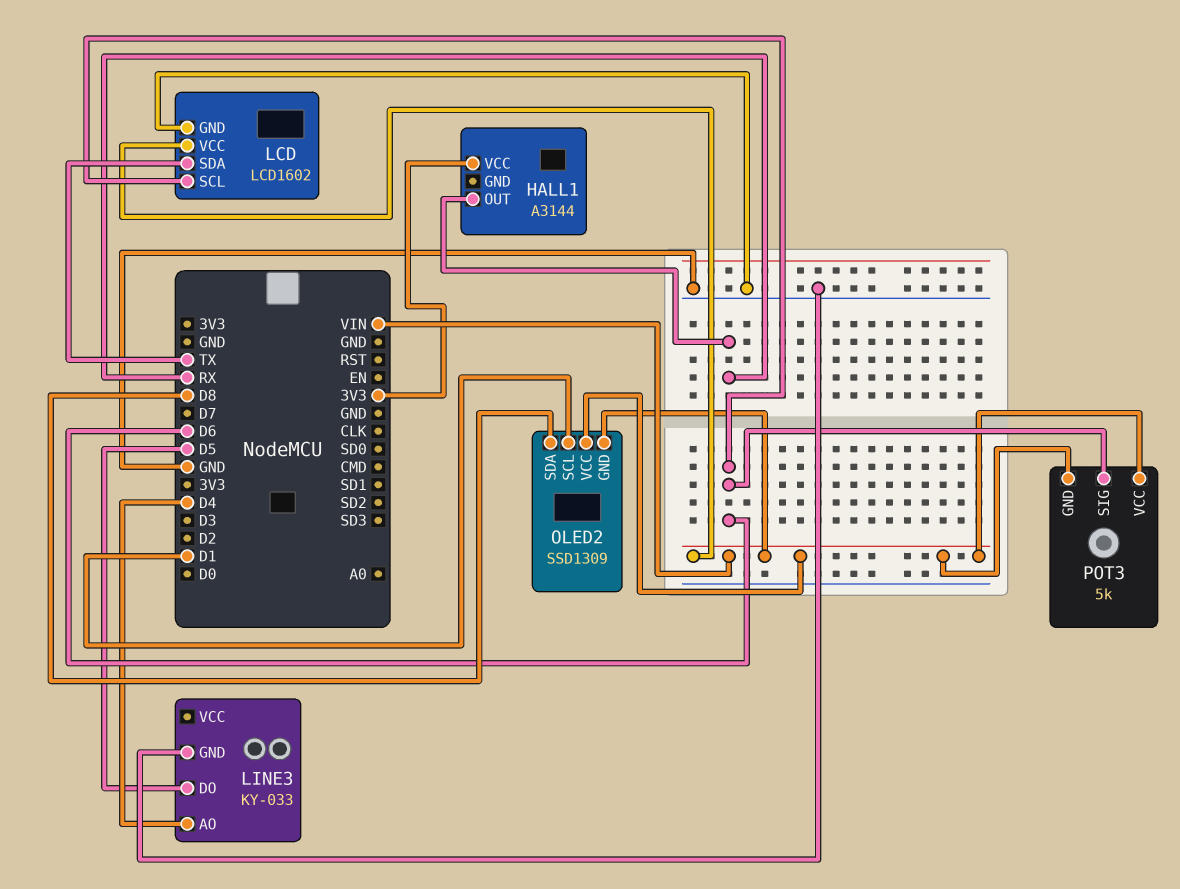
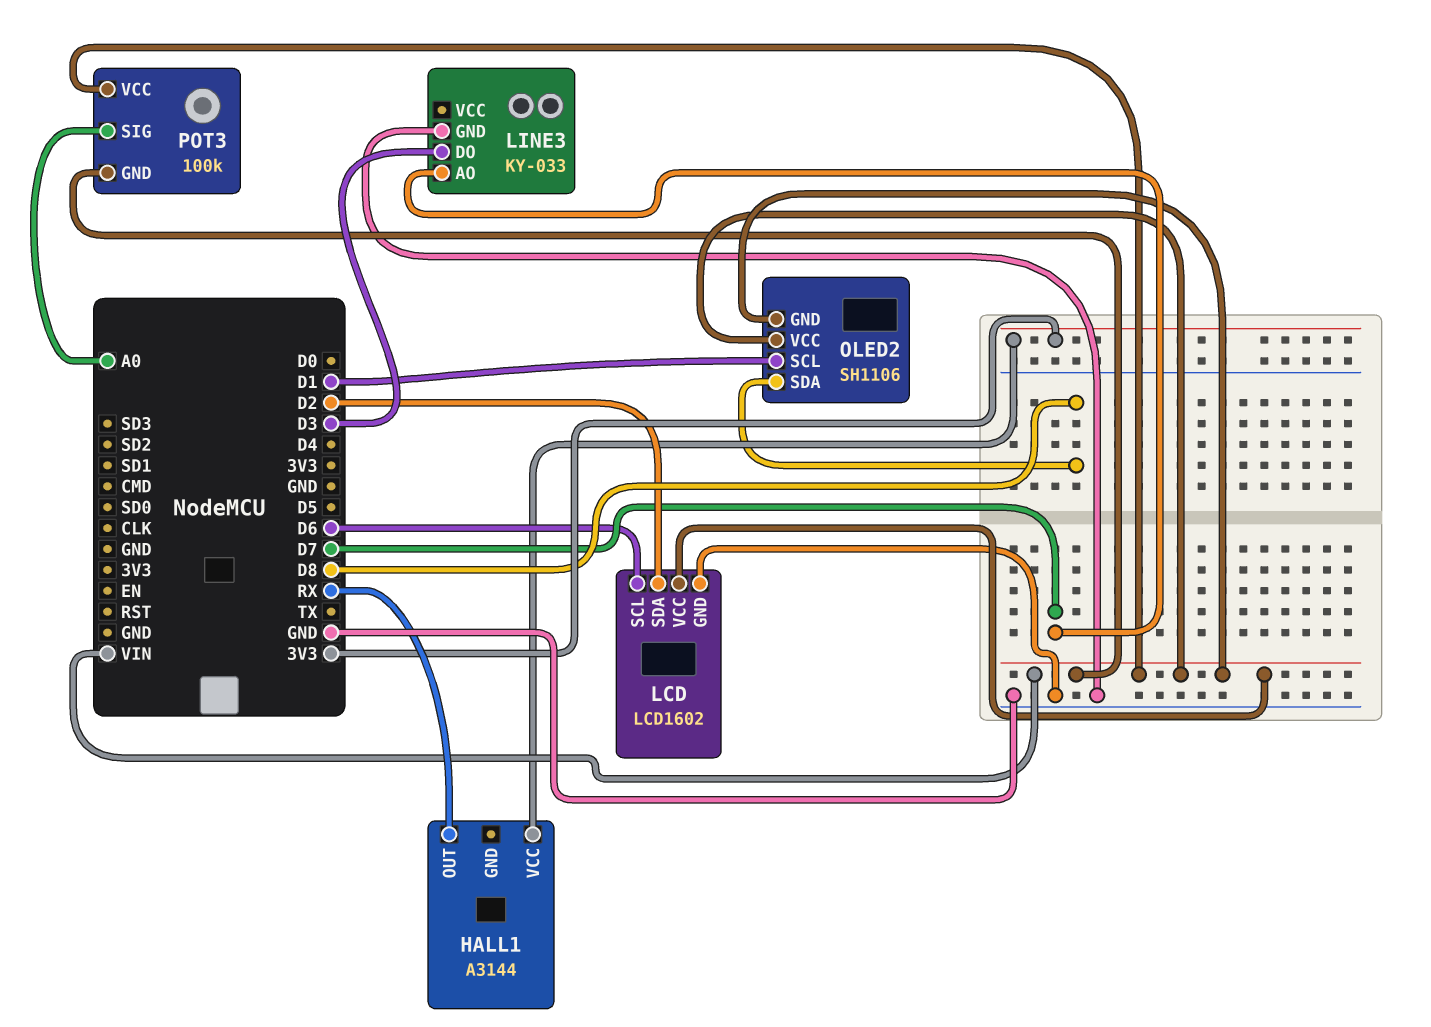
LCD pin SDA: TX -> D2
LINE3 pin AO: D4 -> D7
LINE3 pin DO: D5 -> D3
OLED2: SSD1309 -> SH1106
POT3: 5k -> 100k
POT3 pin SIG: D6 -> A0

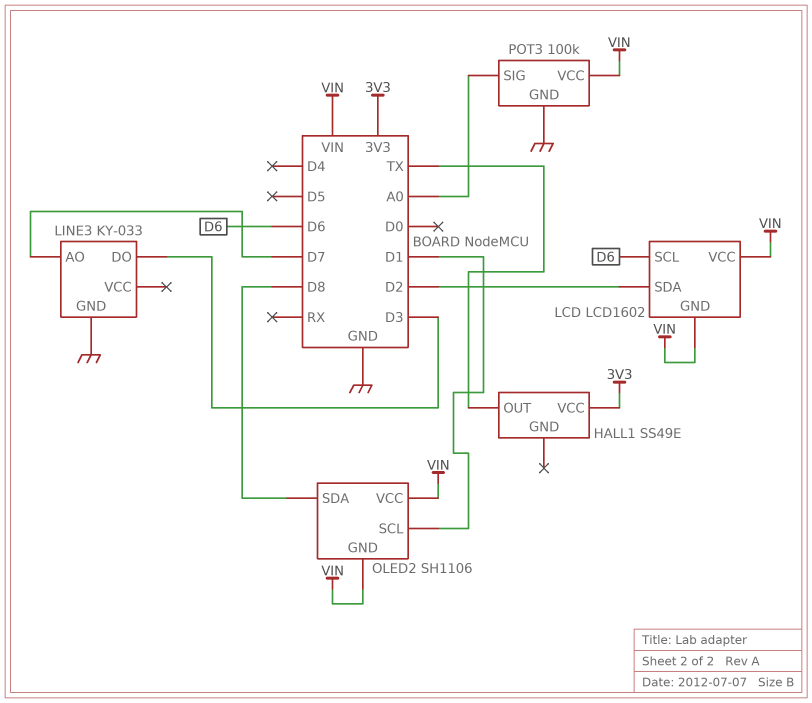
HALL1: A3144 -> SS49E
HALL1 pin OUT: RX -> TX
LCD pin GND: GND -> VIN
POT3 pin GND: VIN -> GND

